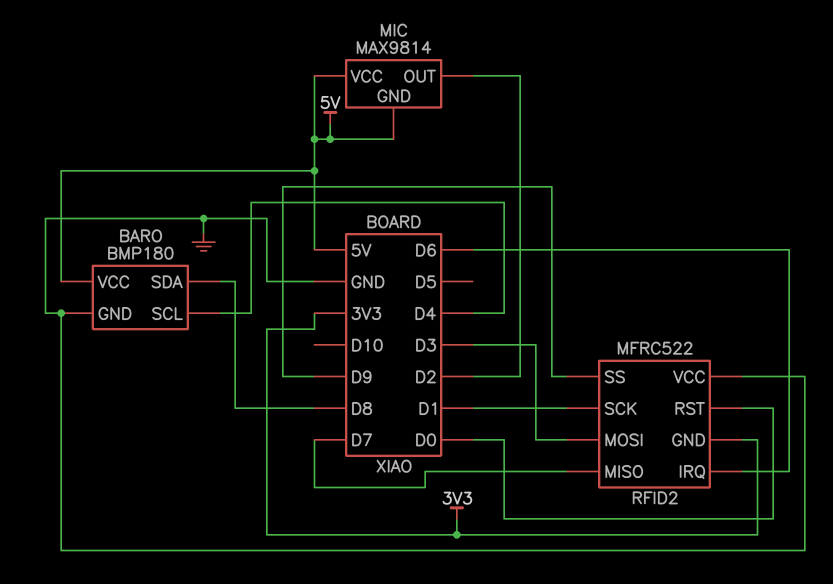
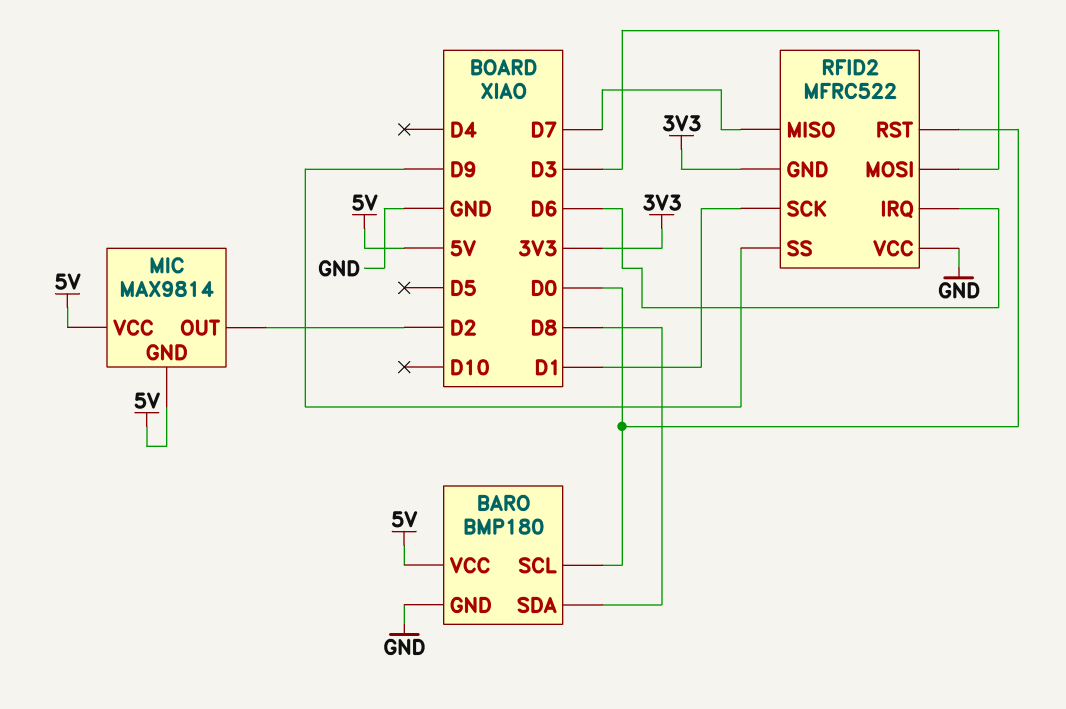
BARO pin SCL: D4 -> D0

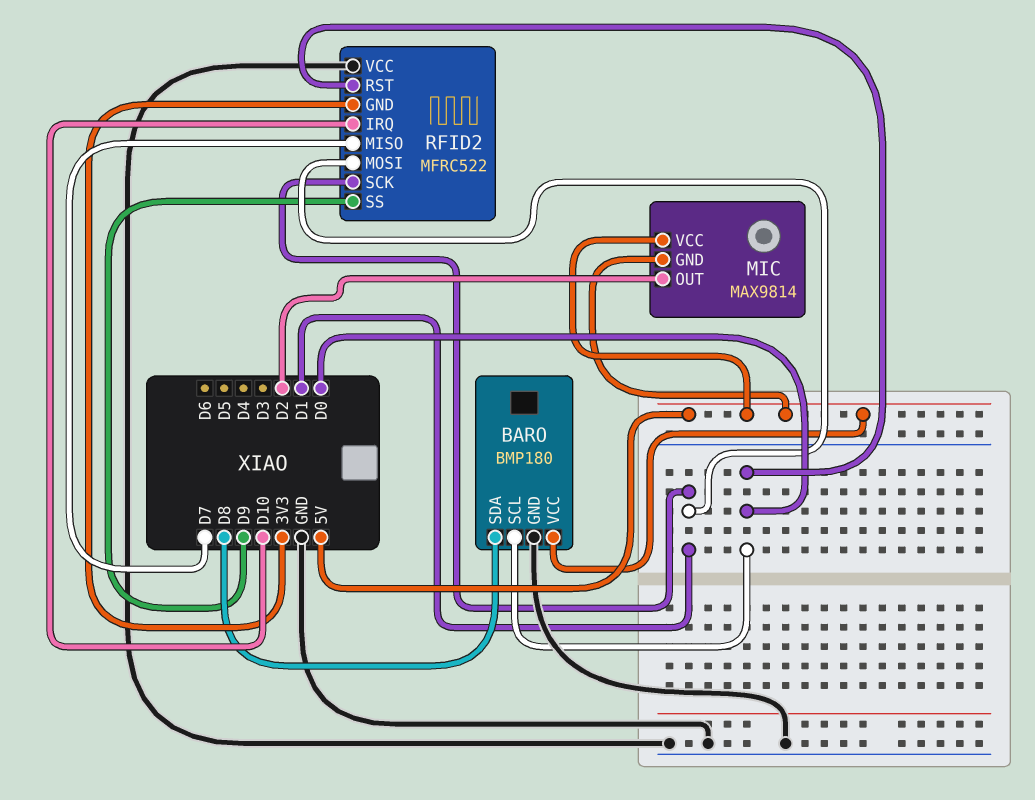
RFID2 pin IRQ: D6 -> D10
RFID2 pin MOSI: D3 -> D1

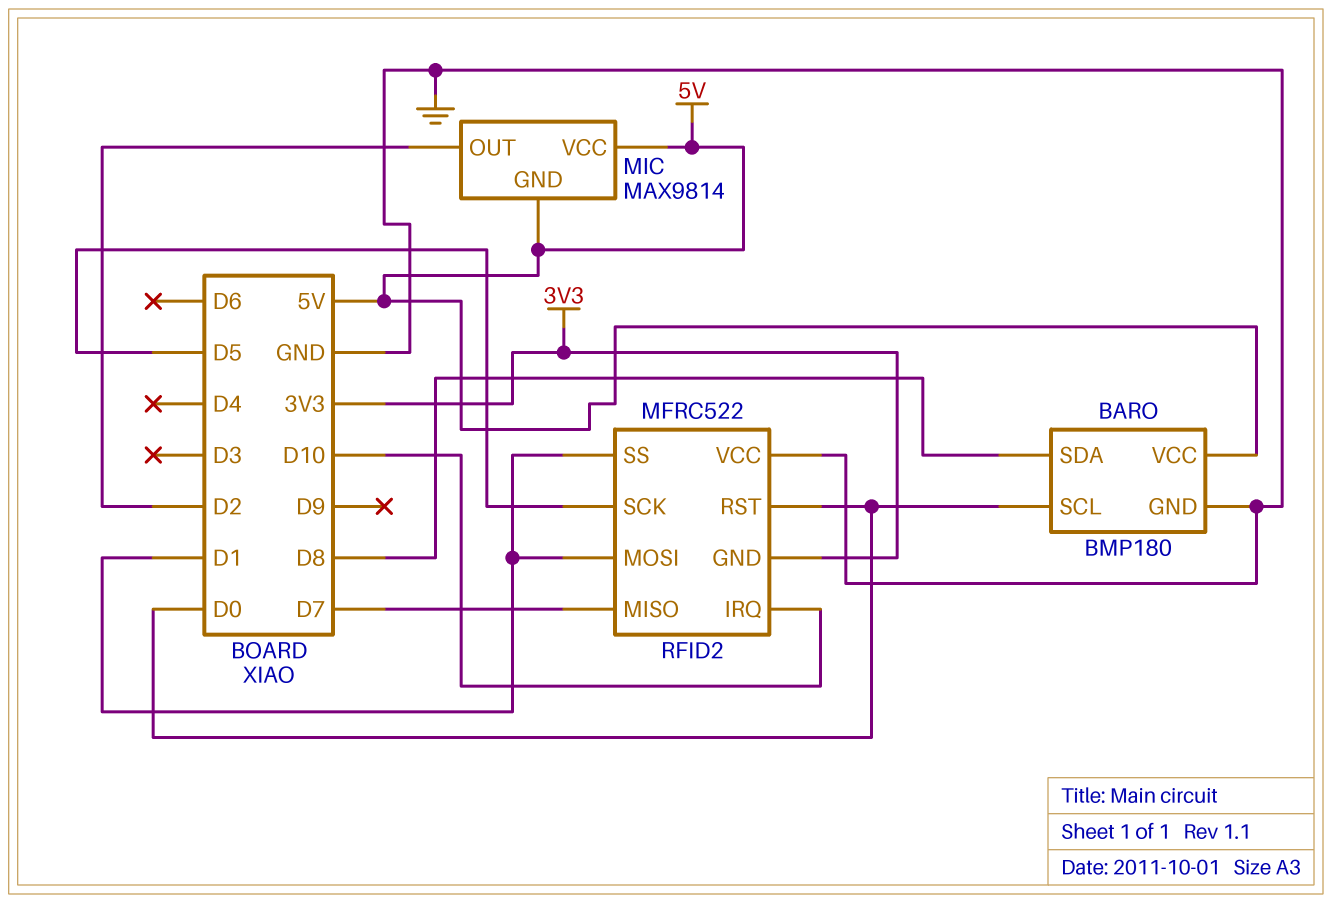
RFID2 pin SCK: D1 -> D5
RFID2 pin SS: D9 -> D1

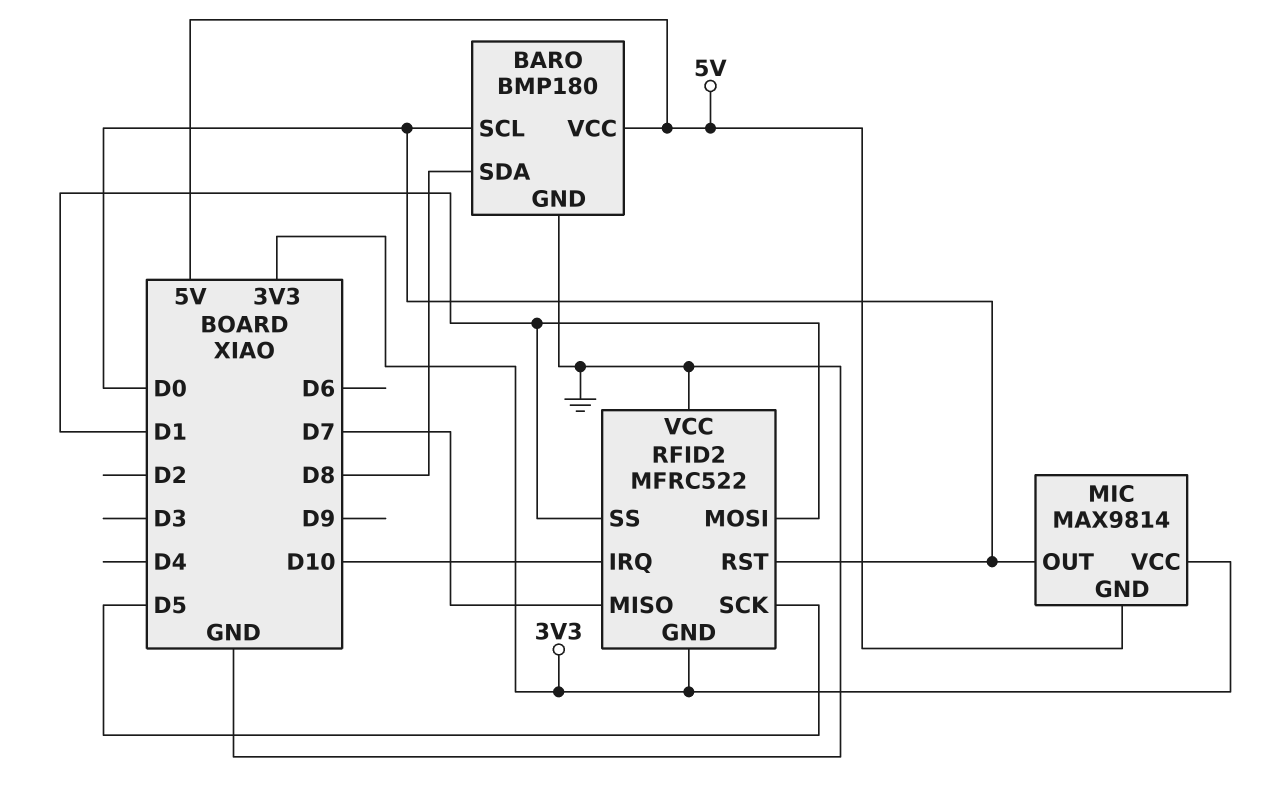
MIC pin OUT: D2 -> D0
MIC pin VCC: 5V -> 3V3

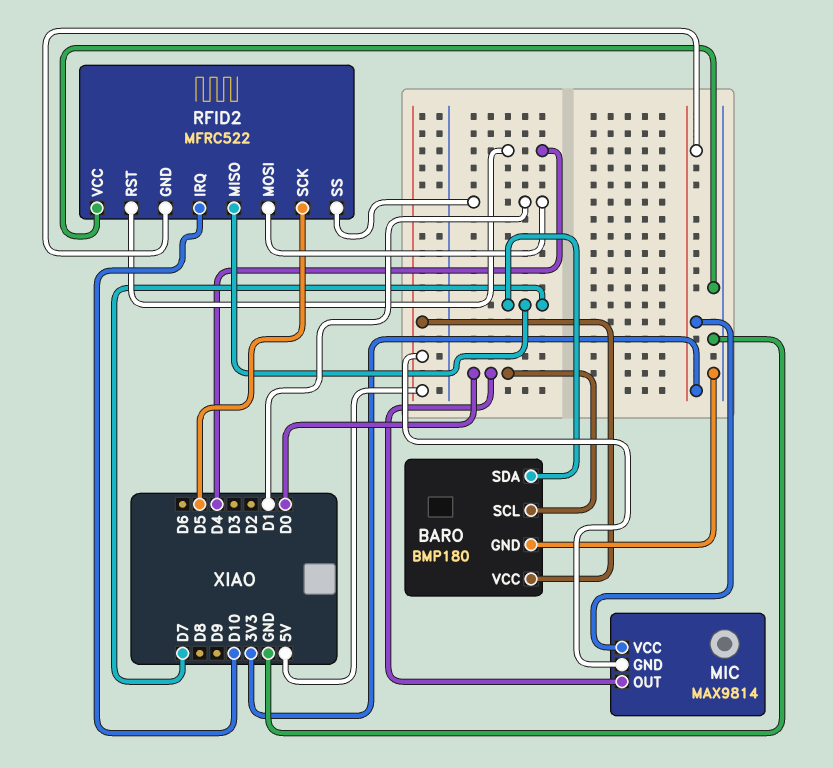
BARO pin SDA: D8 -> D7
RFID2 pin RST: D0 -> D4

